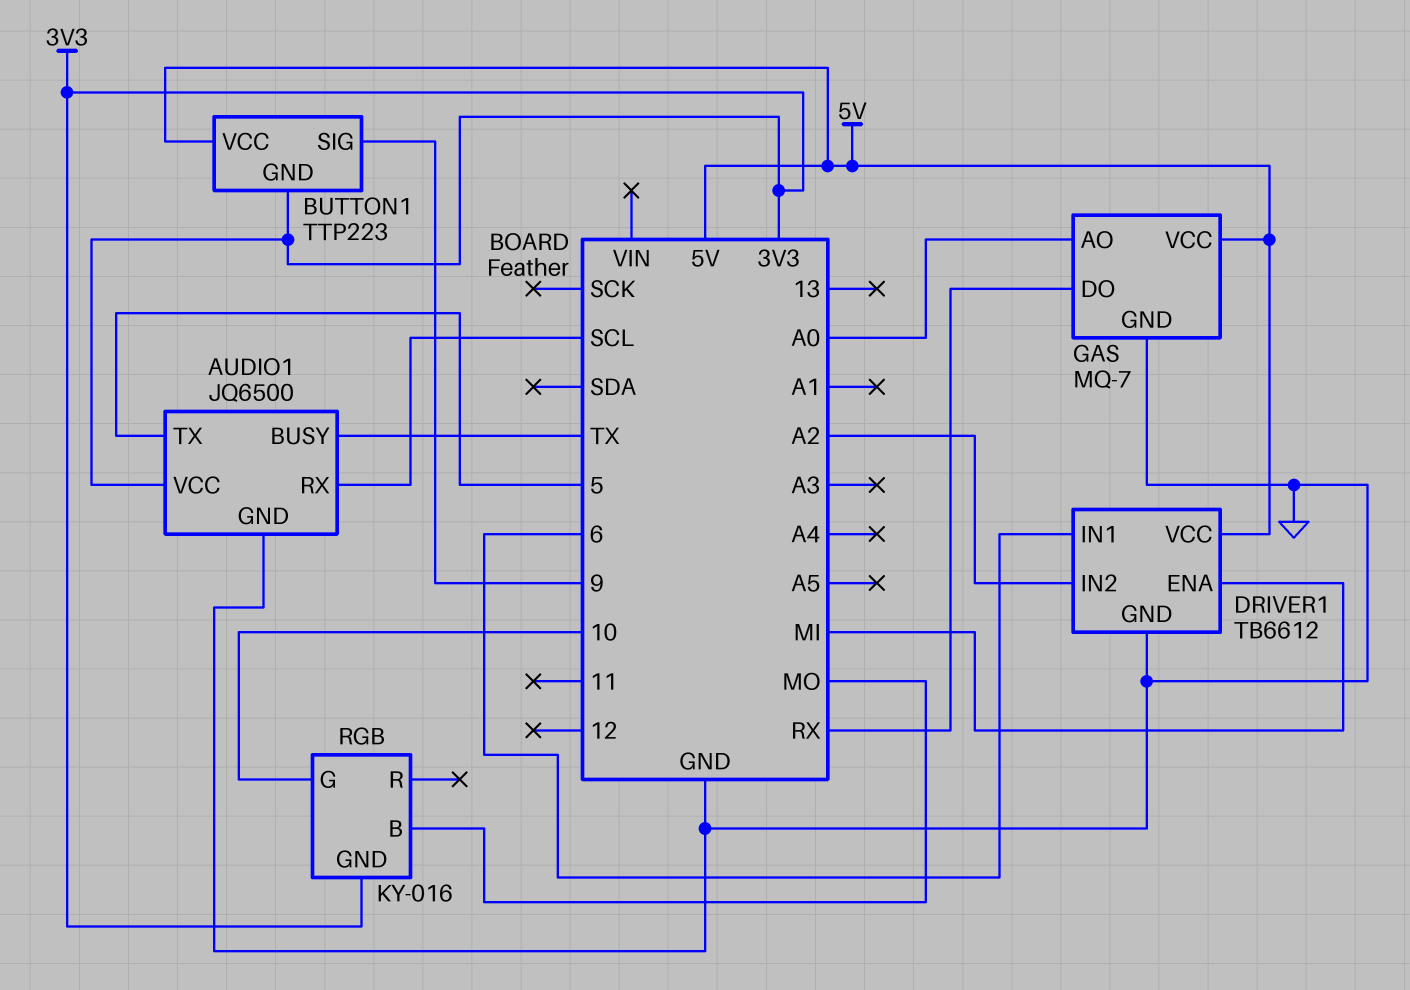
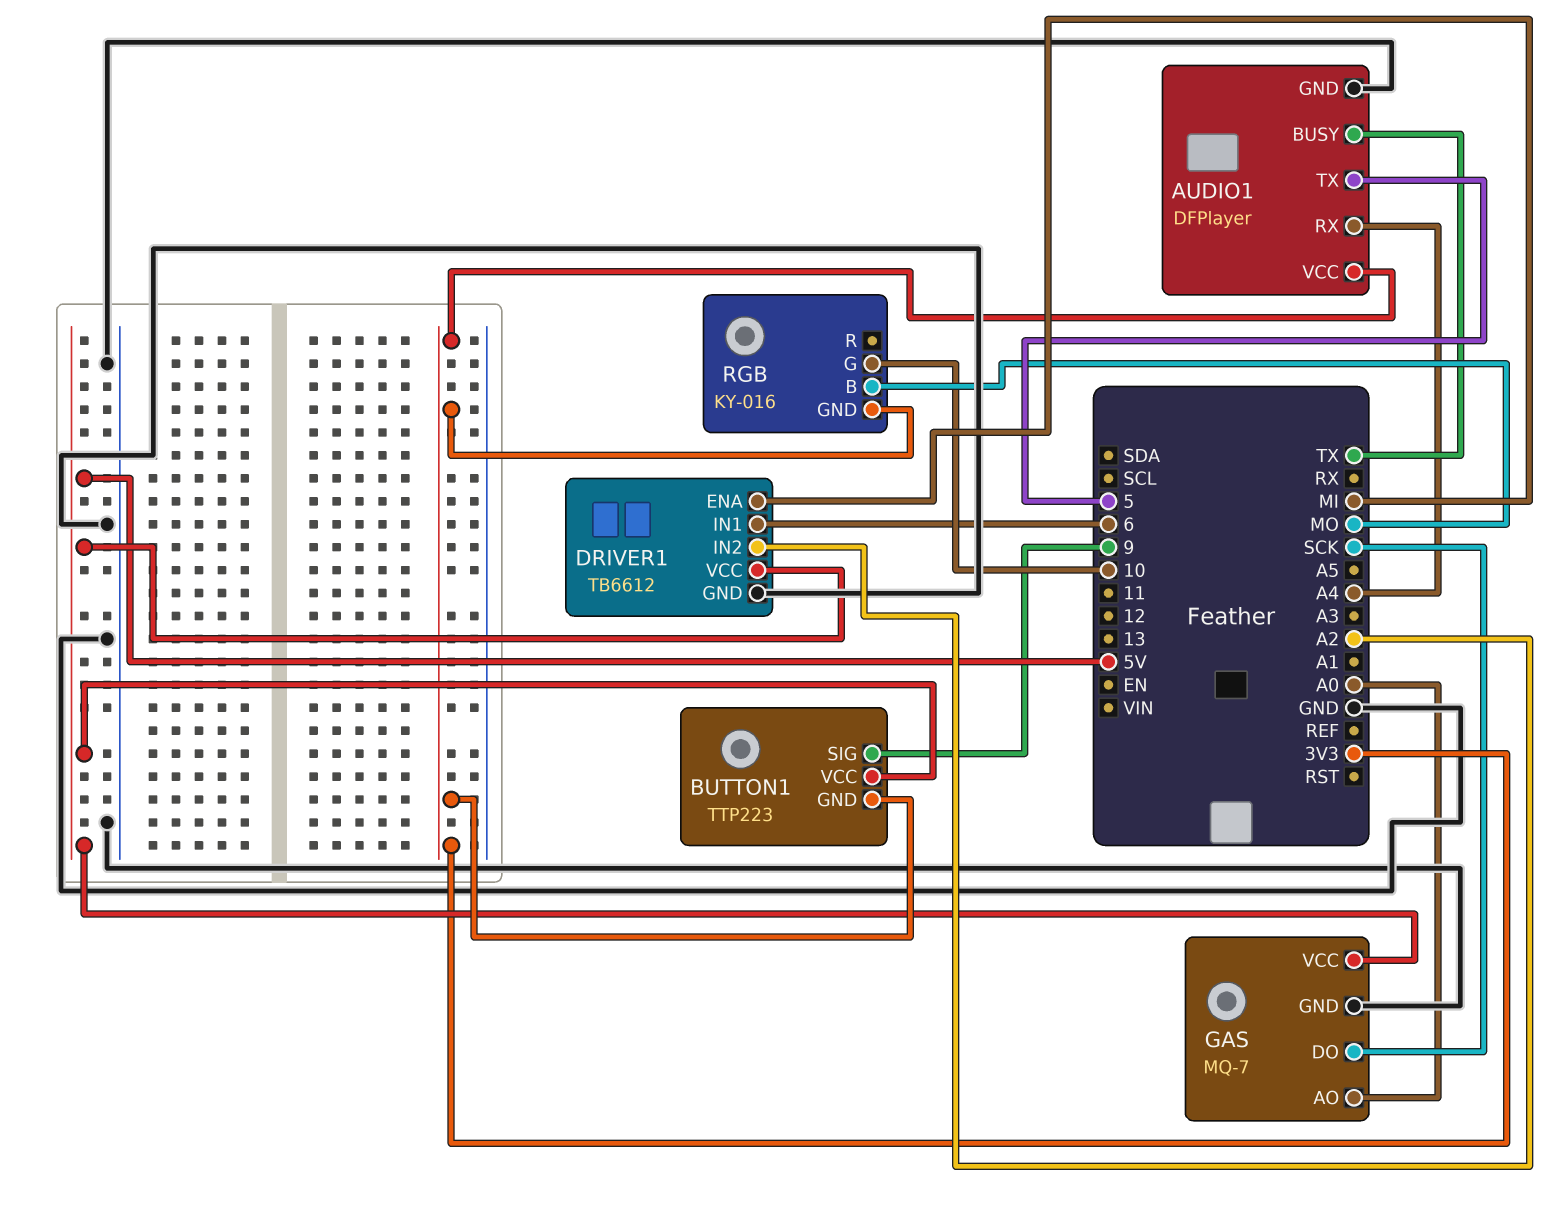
AUDIO1: JQ6500 -> DFPlayer
AUDIO1 pin RX: SCL -> A4
GAS pin DO: RX -> SCK

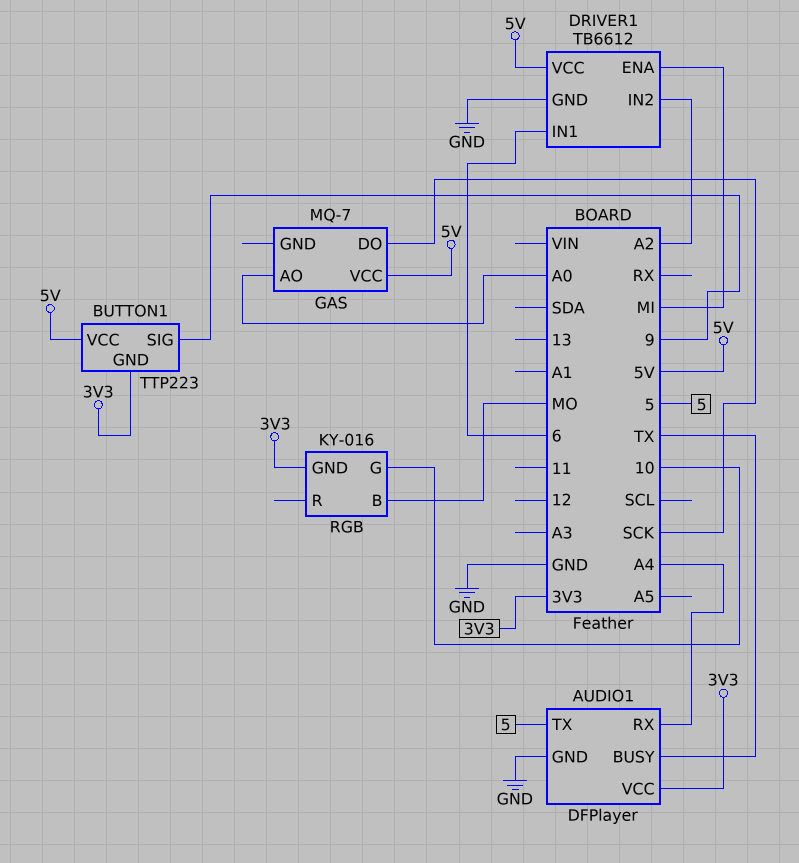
GAS pin GND: GND -> none

